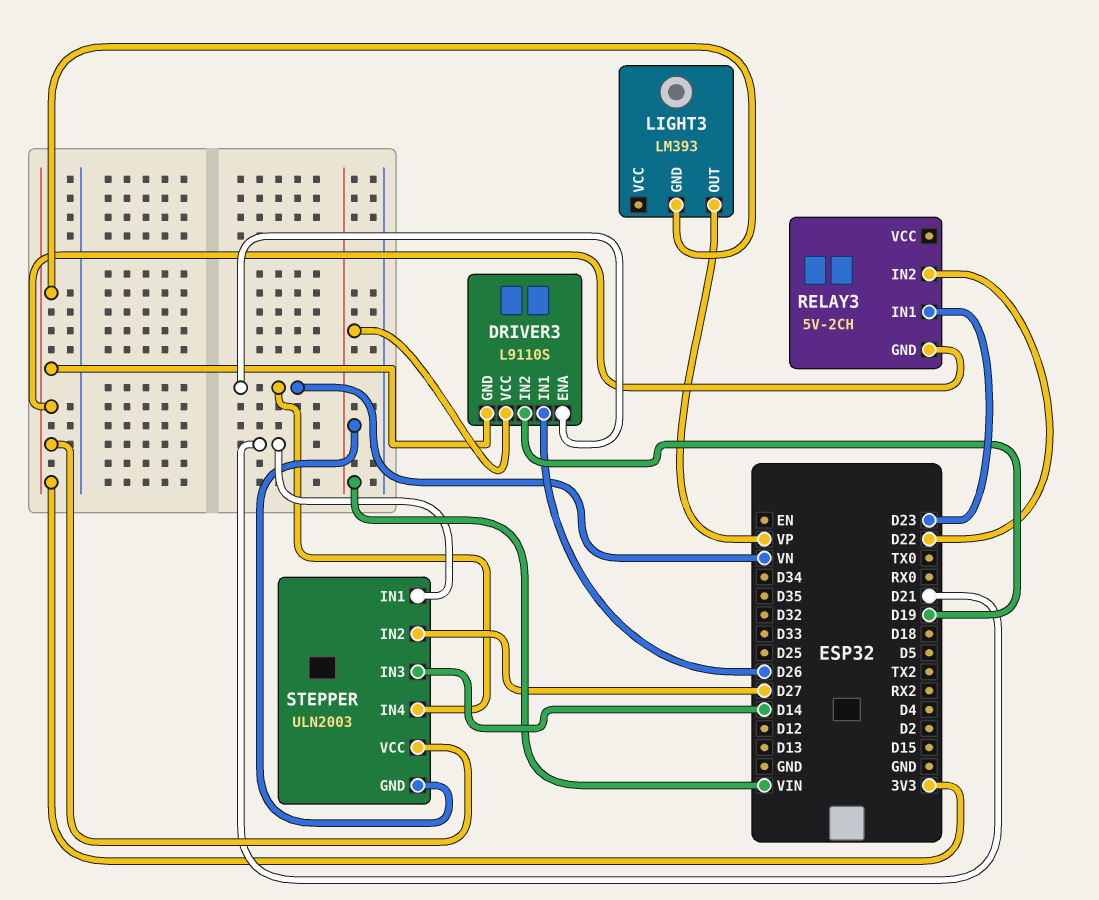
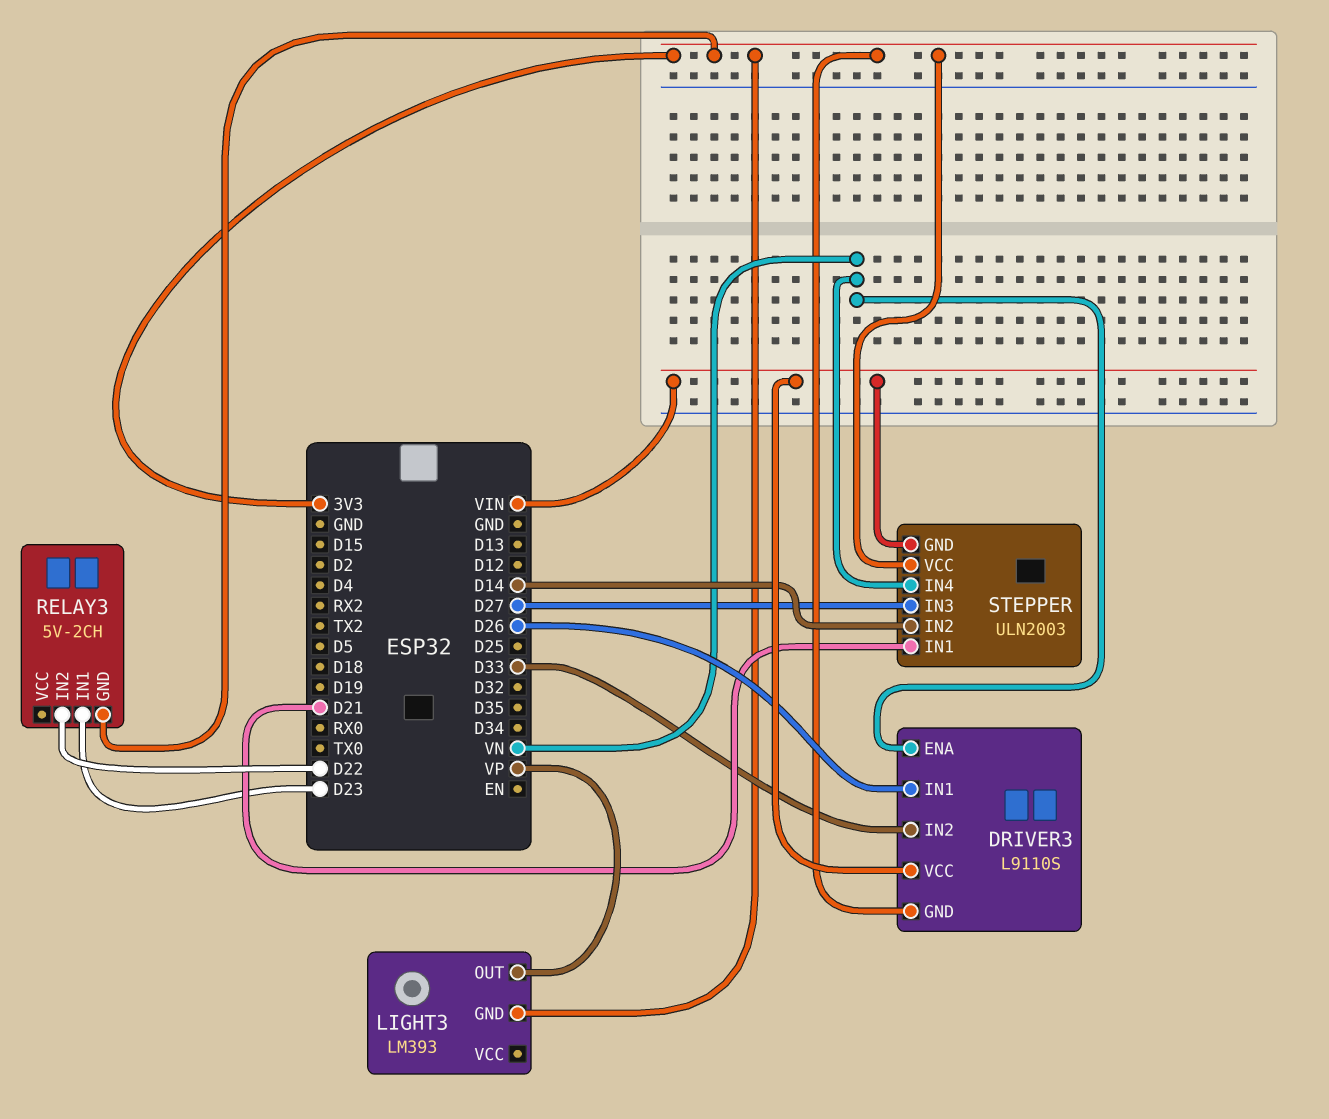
DRIVER3 pin IN2: D19 -> D33
STEPPER pin IN2: D27 -> D14
STEPPER pin IN3: D14 -> D27

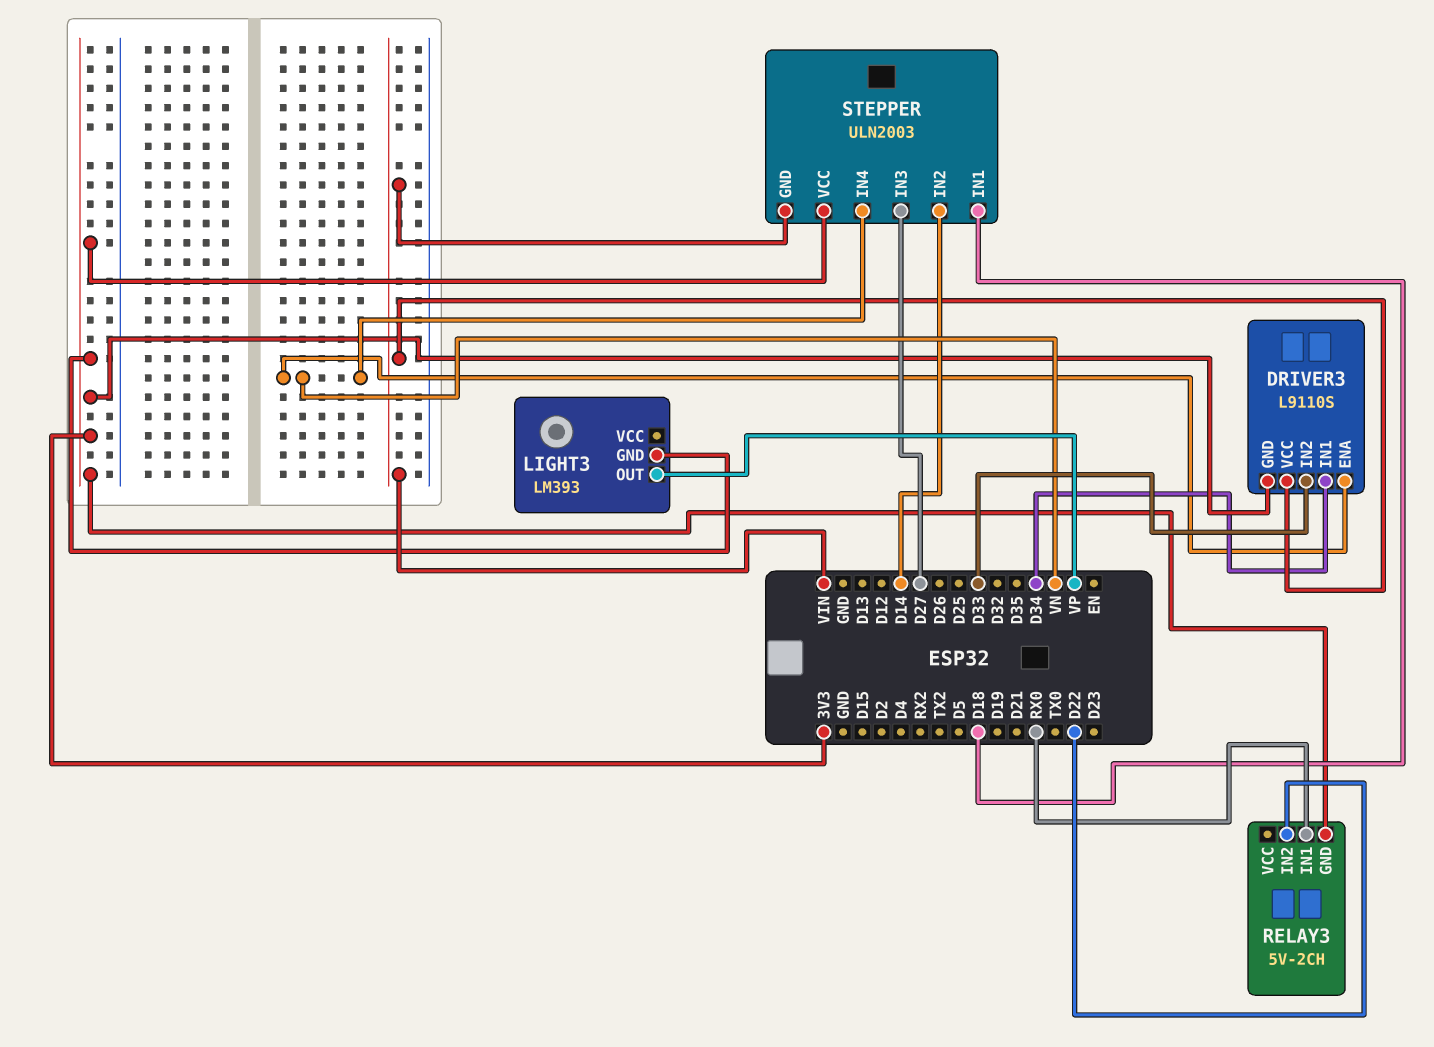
DRIVER3 pin IN1: D26 -> D34
RELAY3 pin IN1: D23 -> RX0
STEPPER pin IN1: D21 -> D18

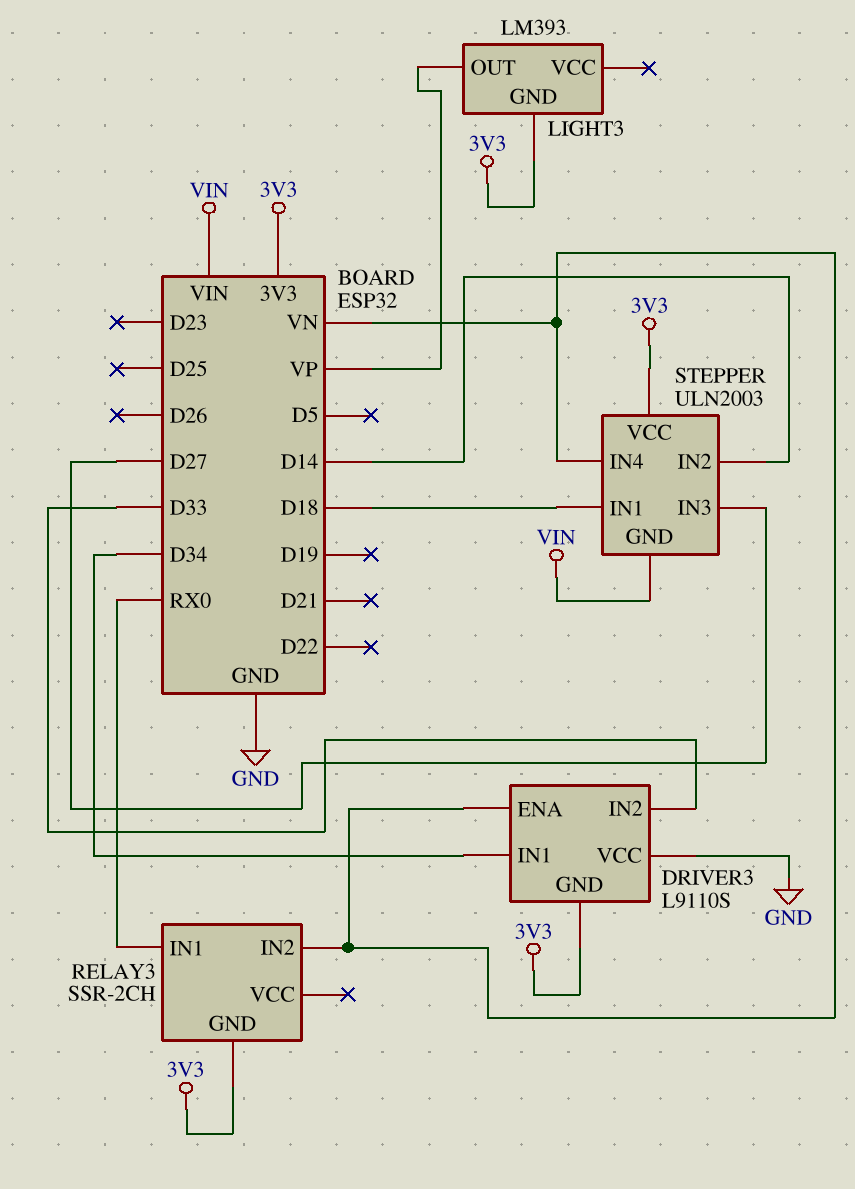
DRIVER3 pin VCC: VIN -> GND
RELAY3: 5V-2CH -> SSR-2CH
RELAY3 pin IN2: D22 -> VN

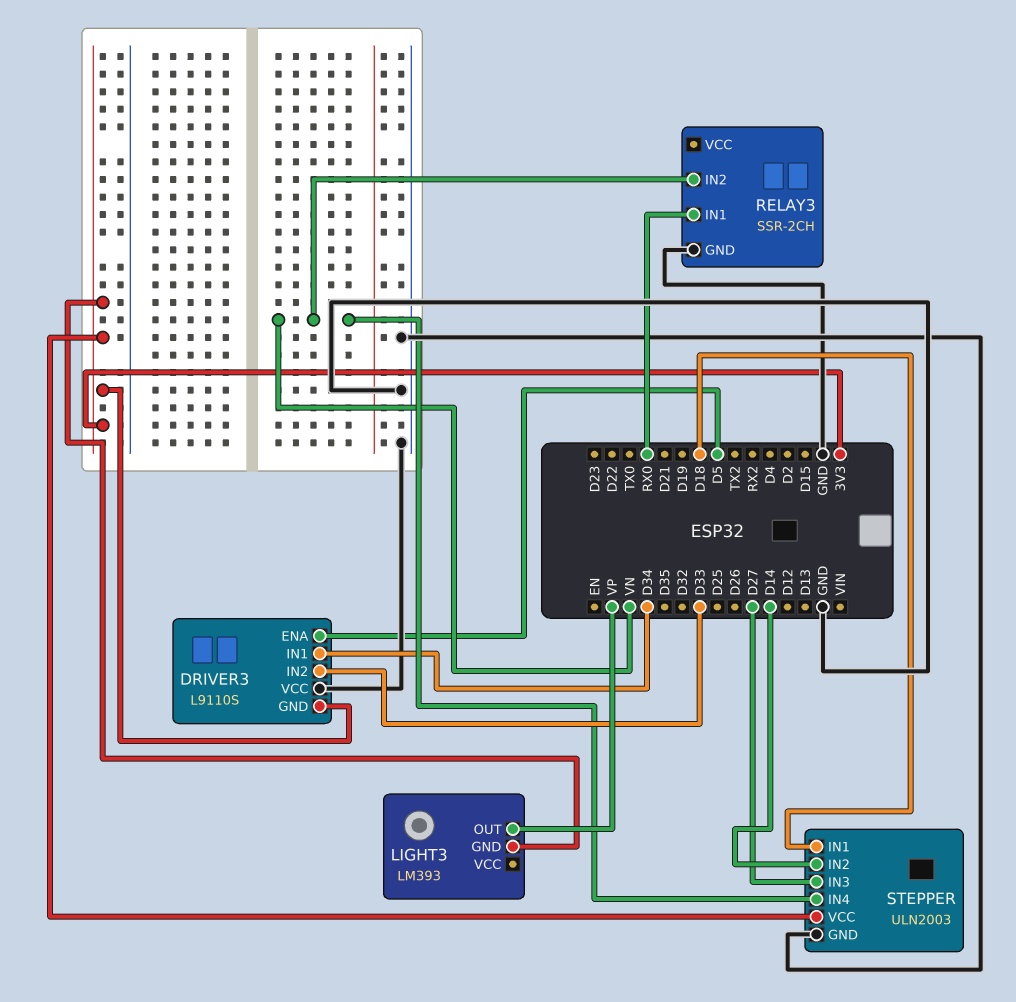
DRIVER3 pin ENA: VN -> D5
RELAY3 pin GND: 3V3 -> GND
STEPPER pin GND: VIN -> GND

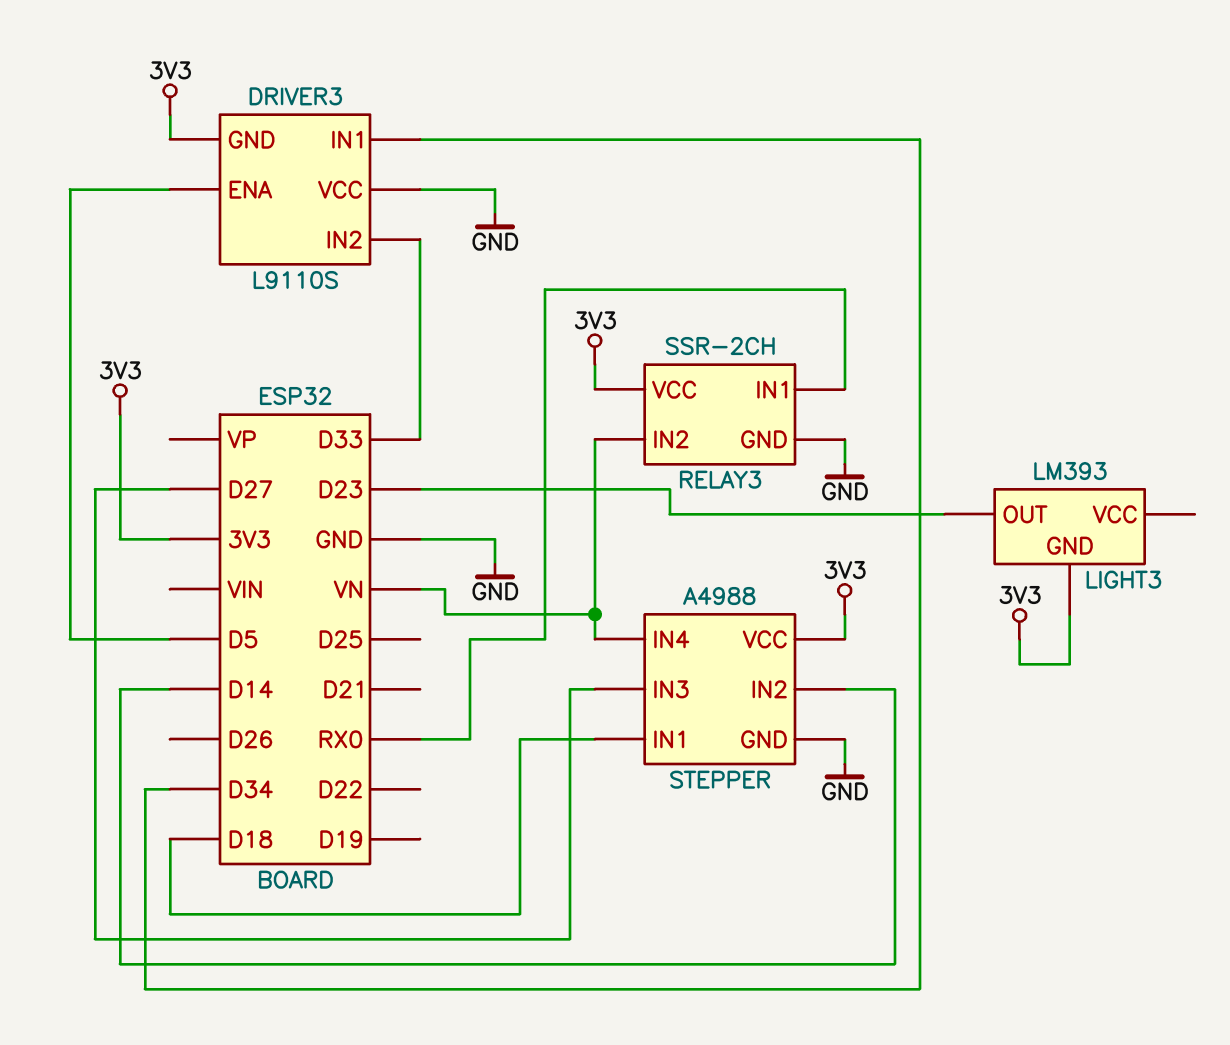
LIGHT3 pin OUT: VP -> D23
RELAY3 pin VCC: none -> 3V3
STEPPER: ULN2003 -> A4988

